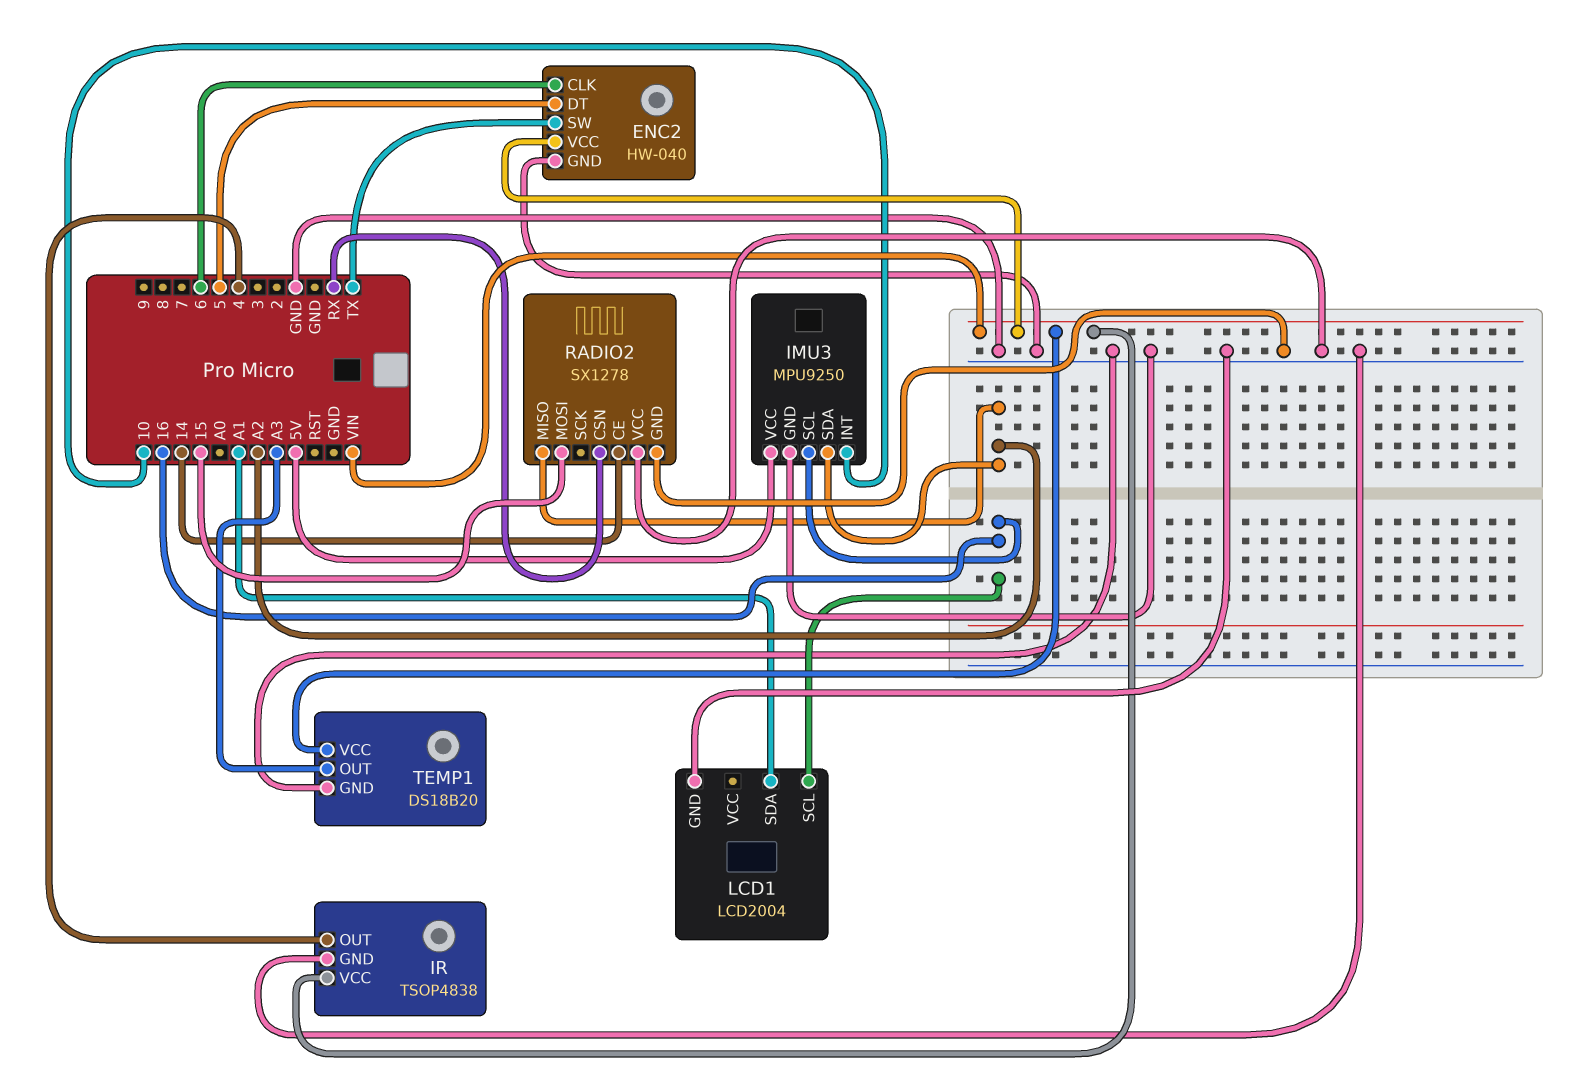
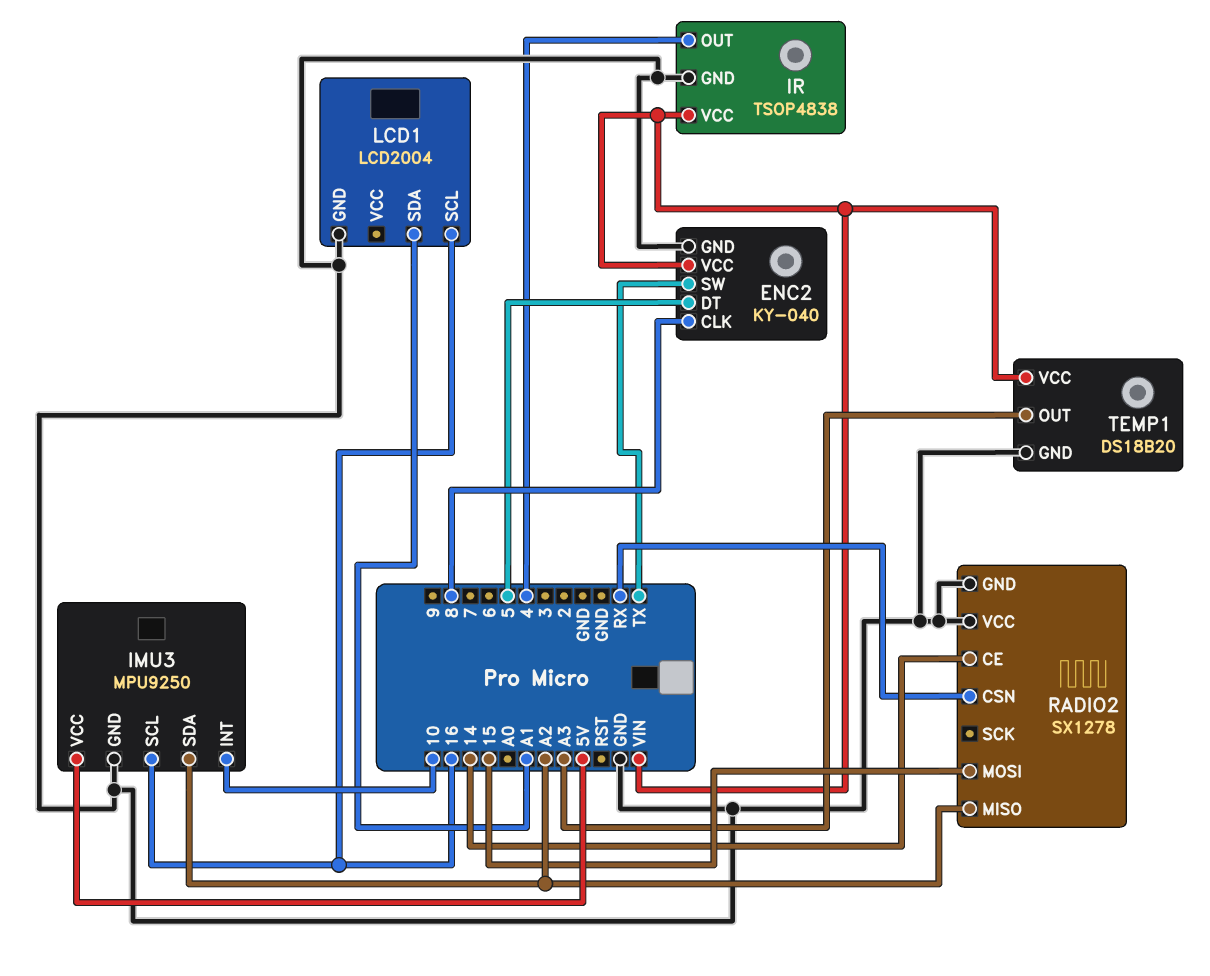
ENC2: HW-040 -> KY-040
ENC2 pin CLK: 6 -> 8

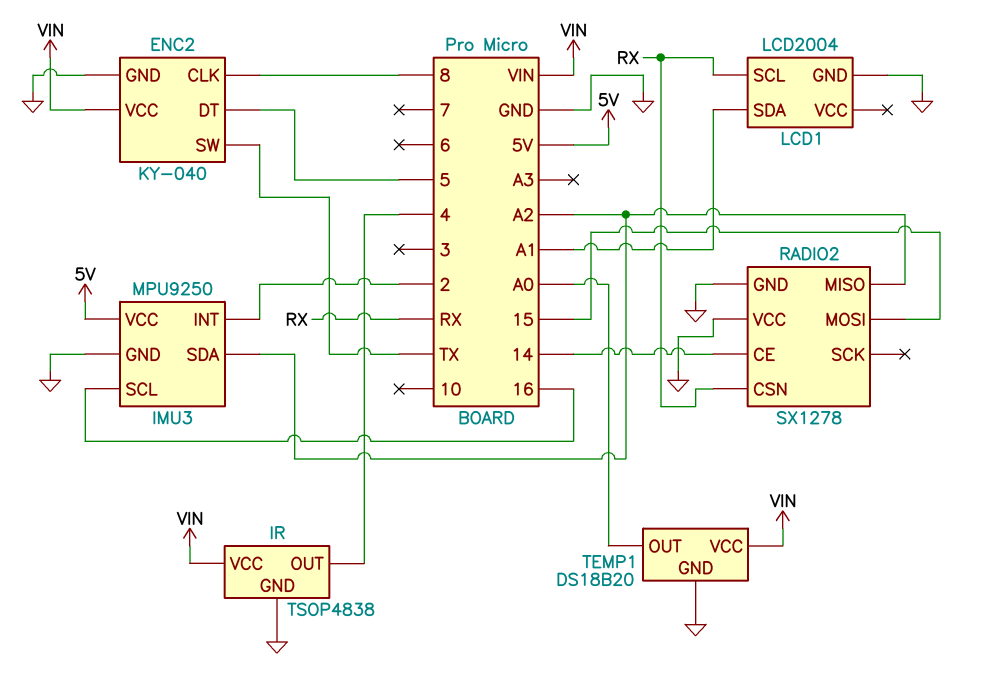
IMU3 pin INT: 10 -> 2
LCD1 pin SCL: 16 -> RX
TEMP1 pin OUT: A3 -> A0

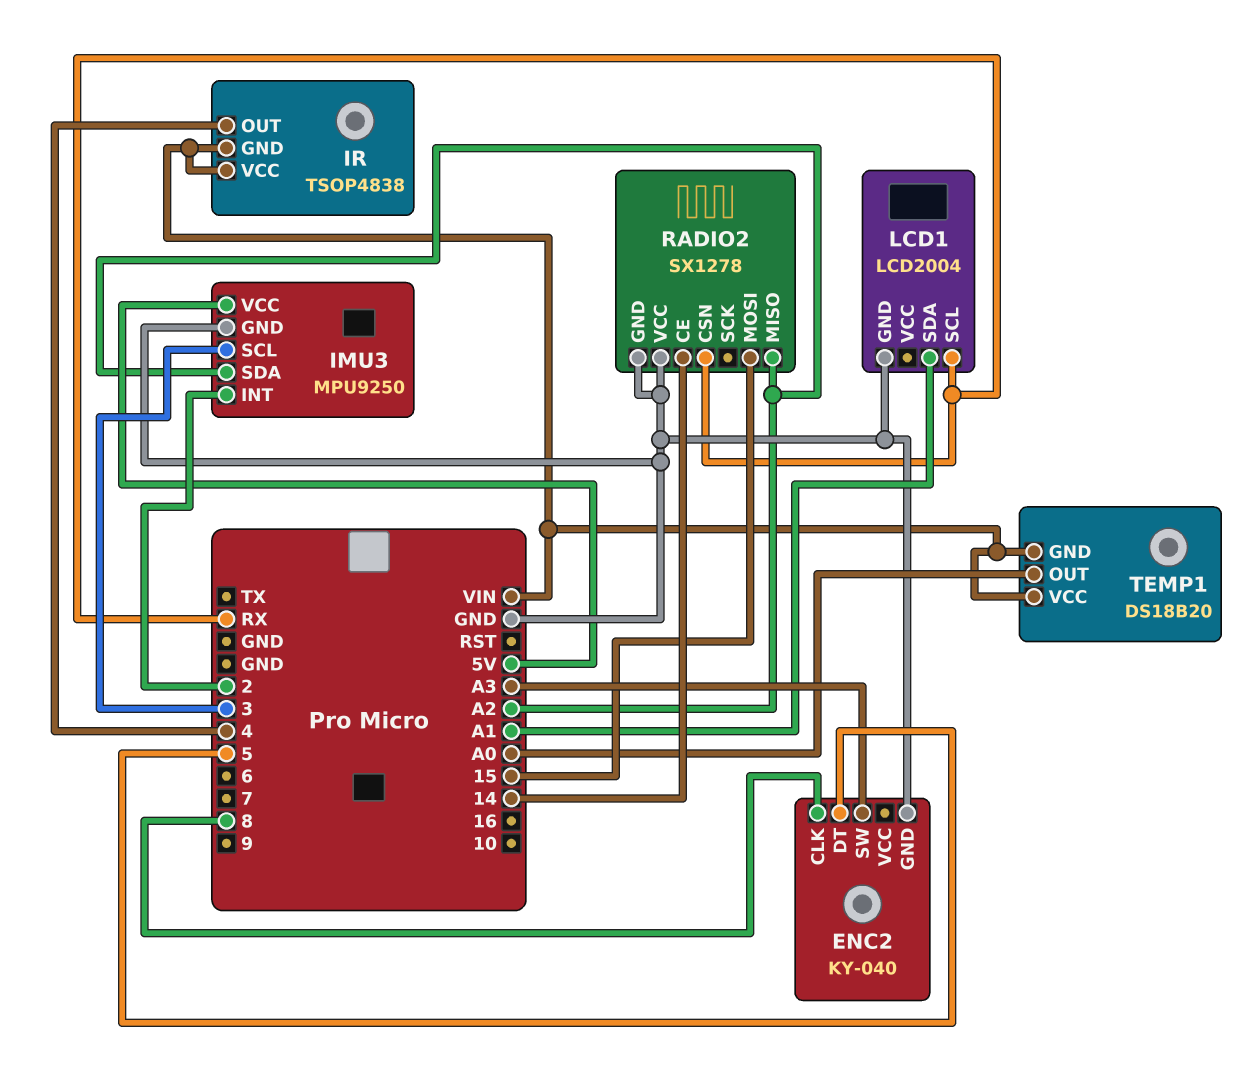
ENC2 pin SW: TX -> A3
ENC2 pin VCC: VIN -> none
IMU3 pin SCL: 16 -> 3
IR pin GND: GND -> VIN
TEMP1 pin GND: GND -> VIN

